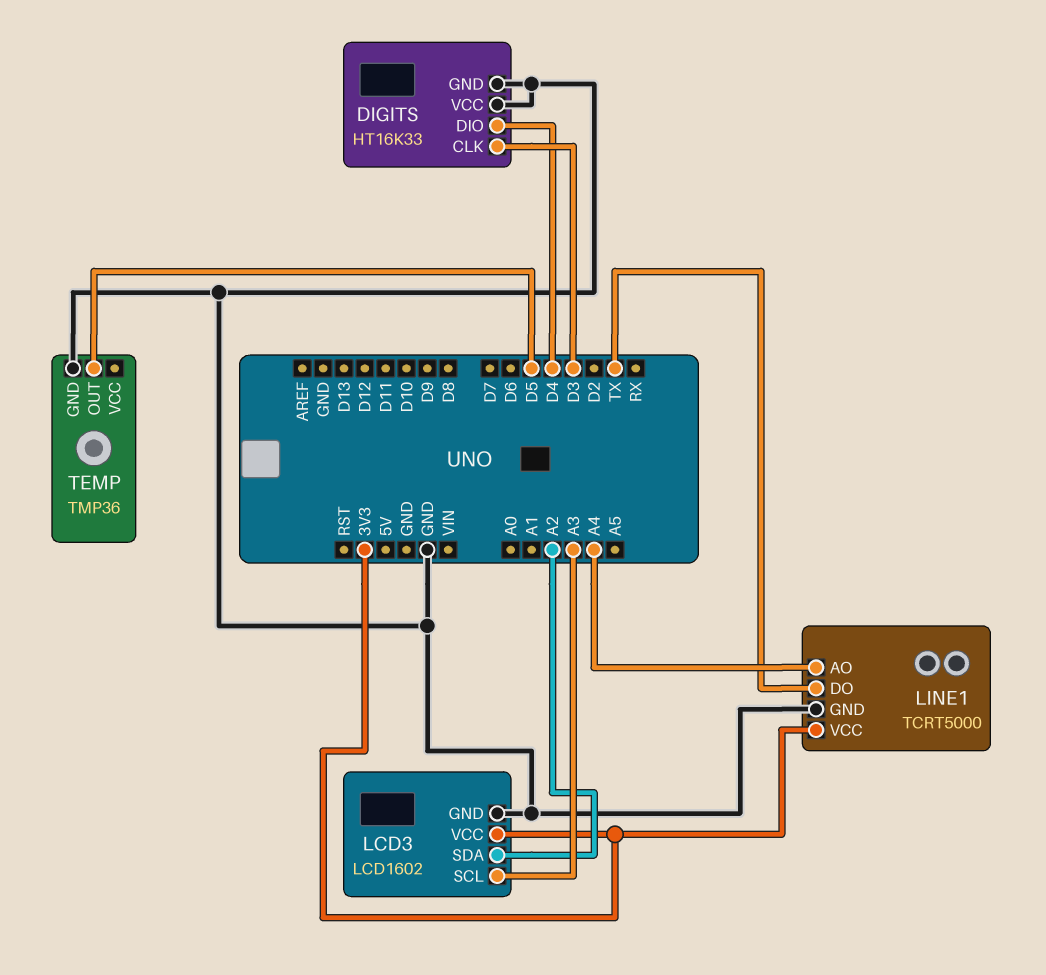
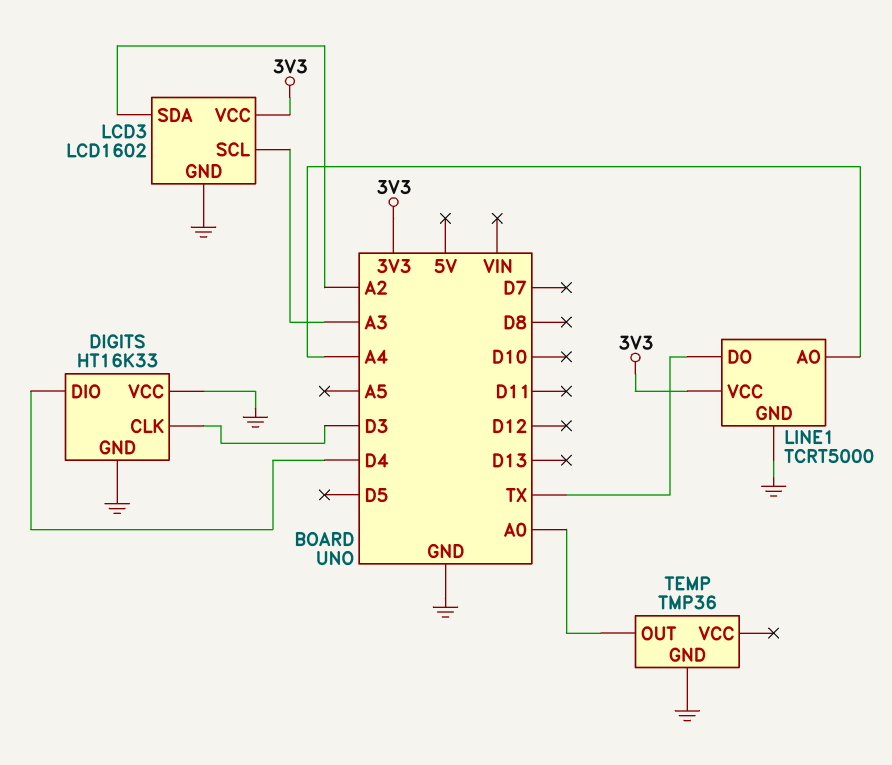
TEMP pin OUT: D5 -> A0

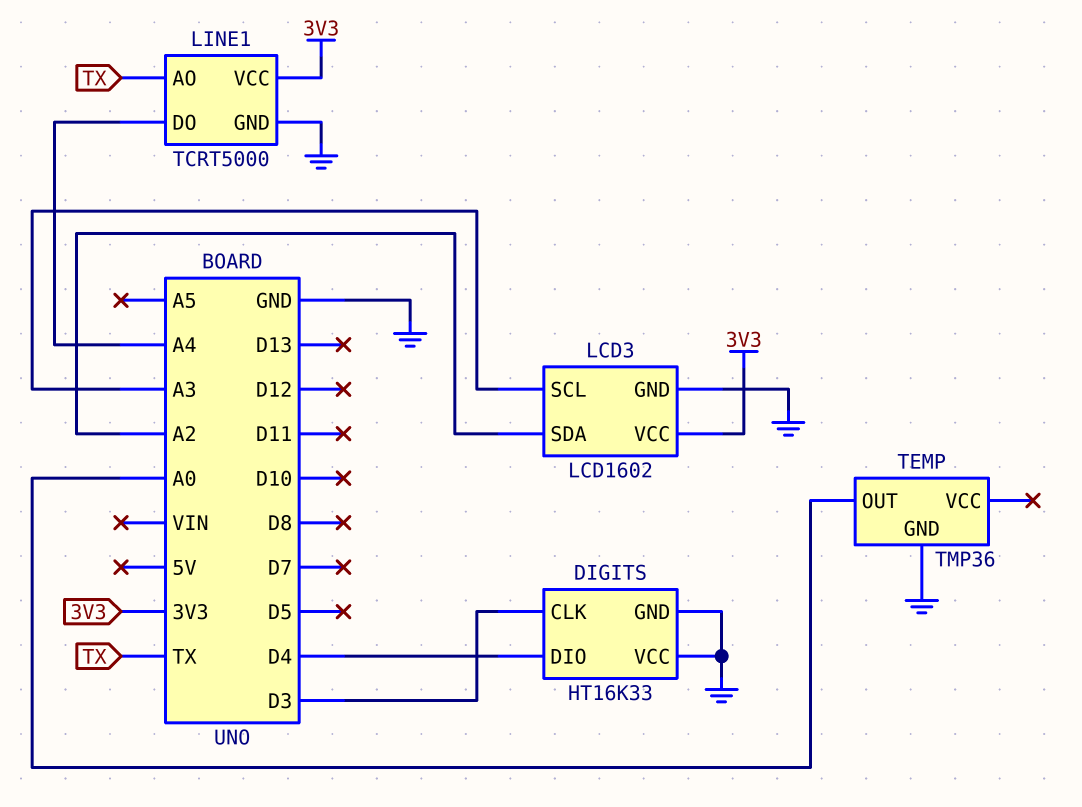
LINE1 pin AO: A4 -> TX
LINE1 pin DO: TX -> A4

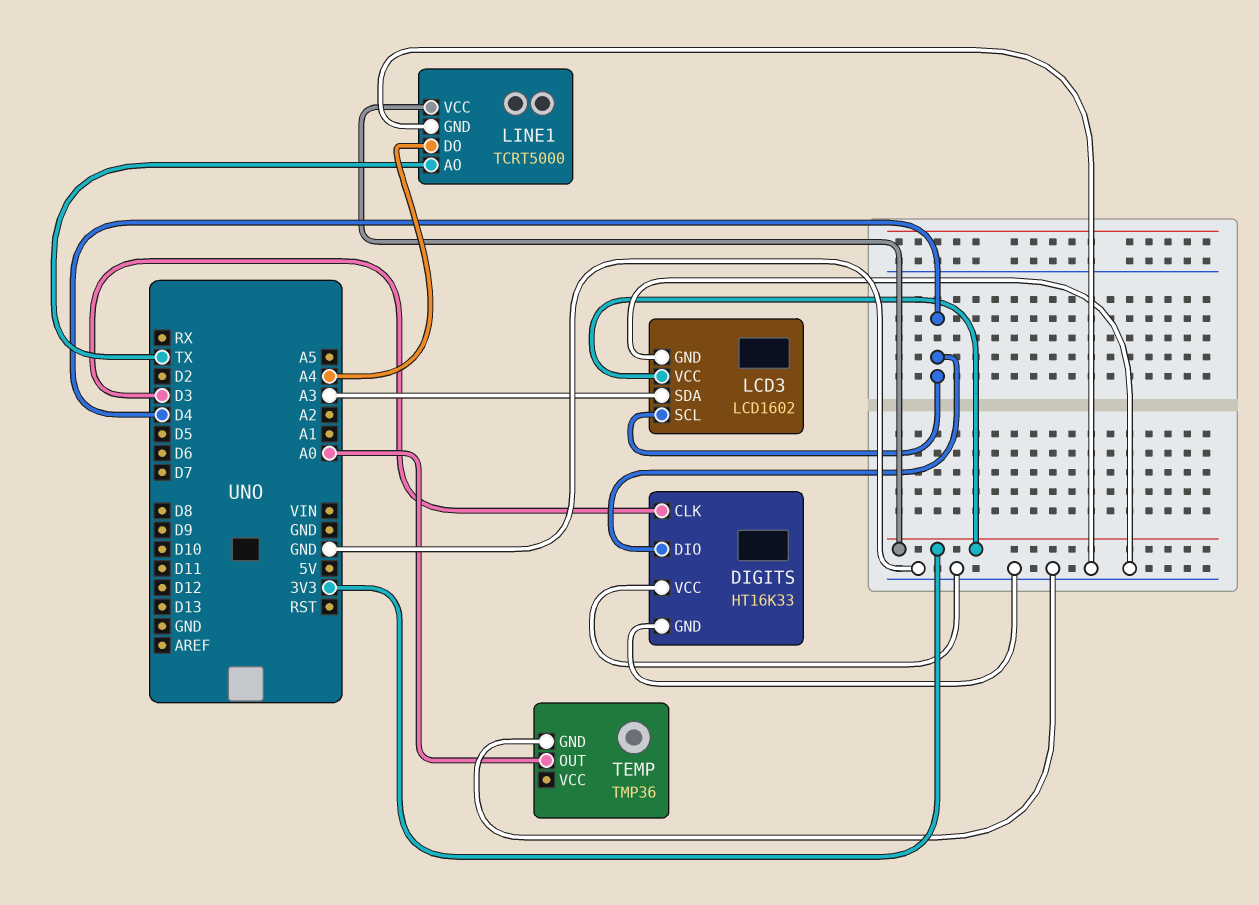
LCD3 pin SCL: A3 -> D4
LCD3 pin SDA: A2 -> A3

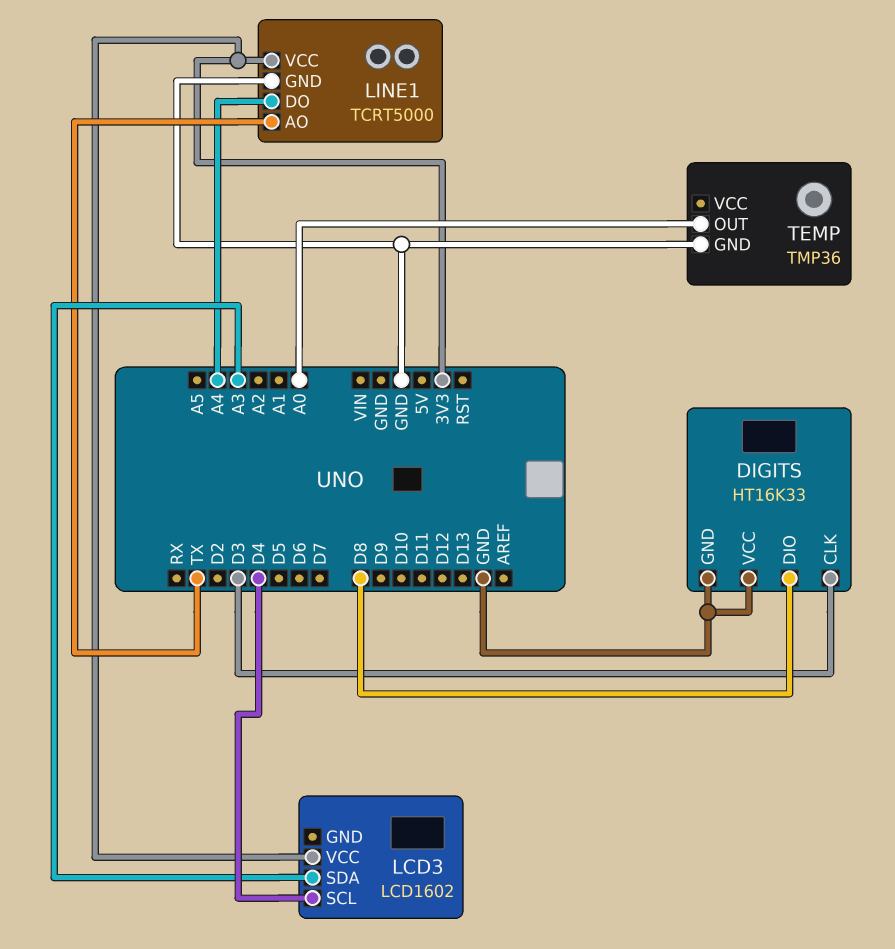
DIGITS pin DIO: D4 -> D8
LCD3 pin GND: GND -> none

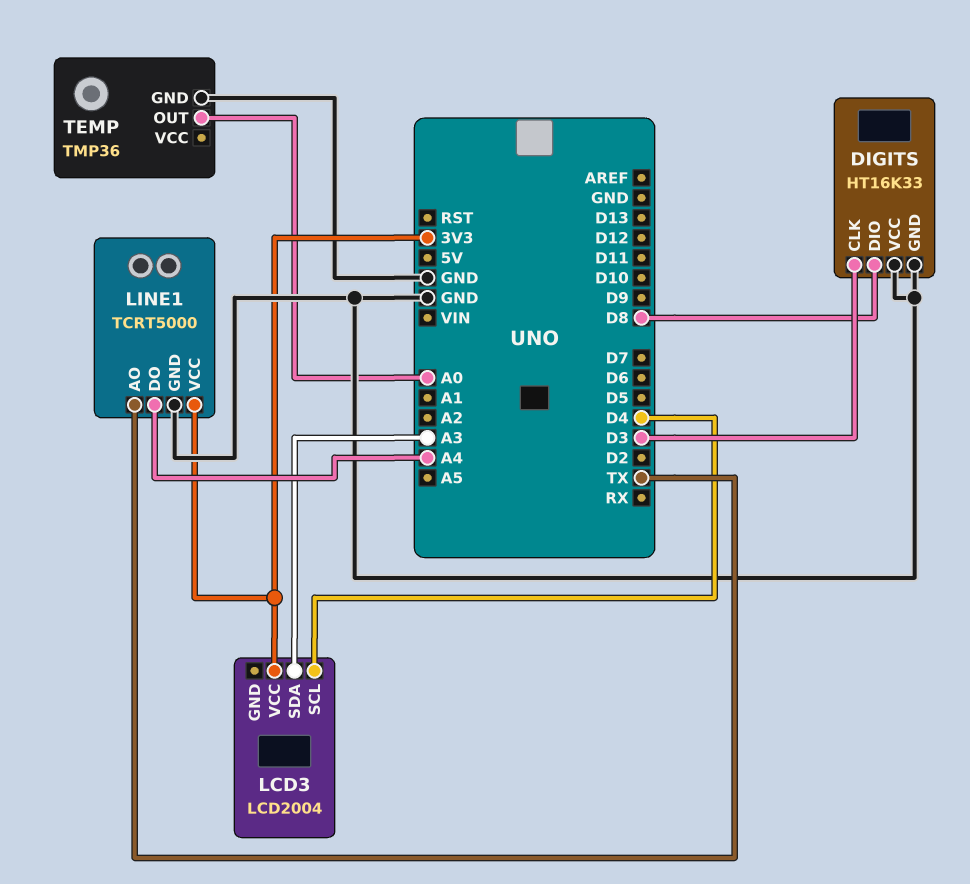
LCD3: LCD1602 -> LCD2004

